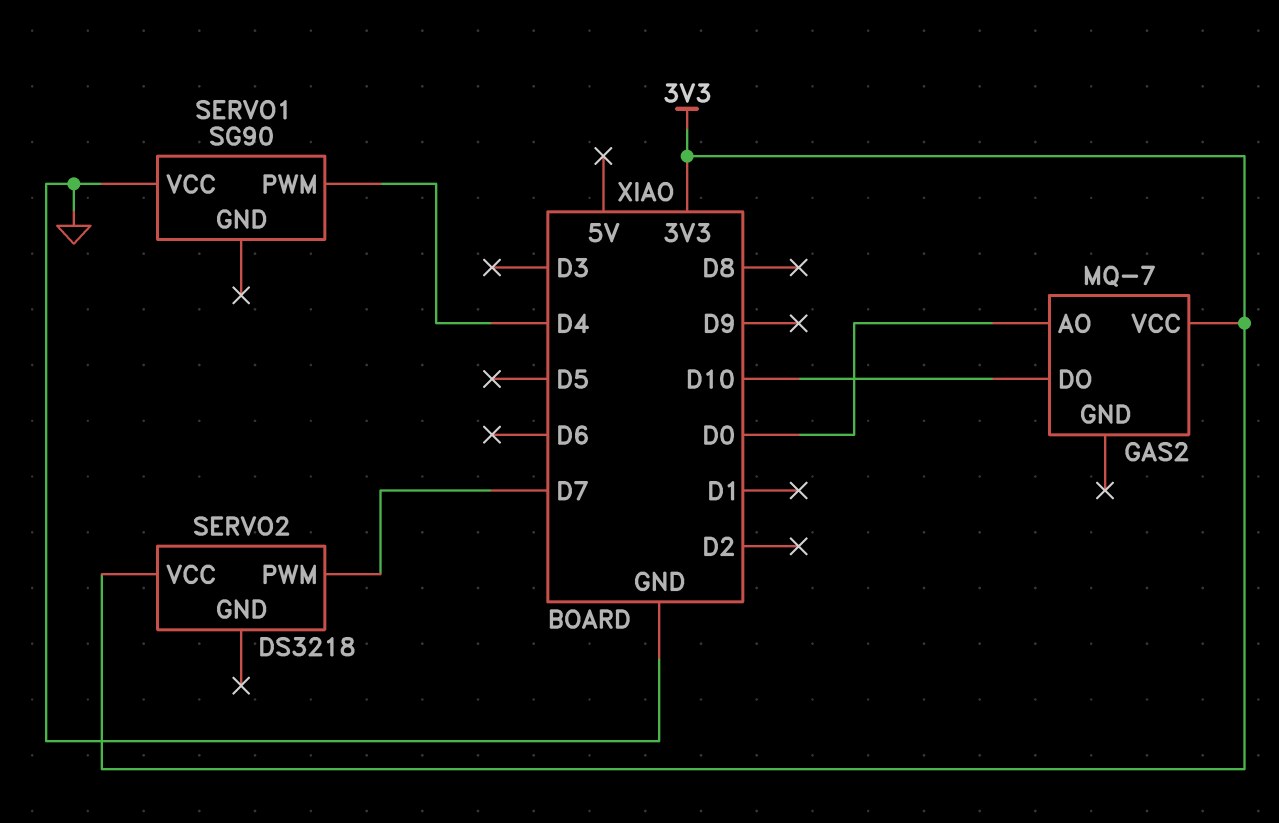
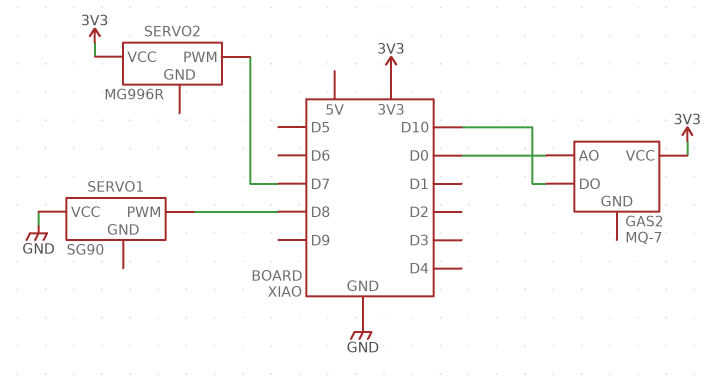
SERVO1 pin PWM: D4 -> D8
SERVO2: DS3218 -> MG996R

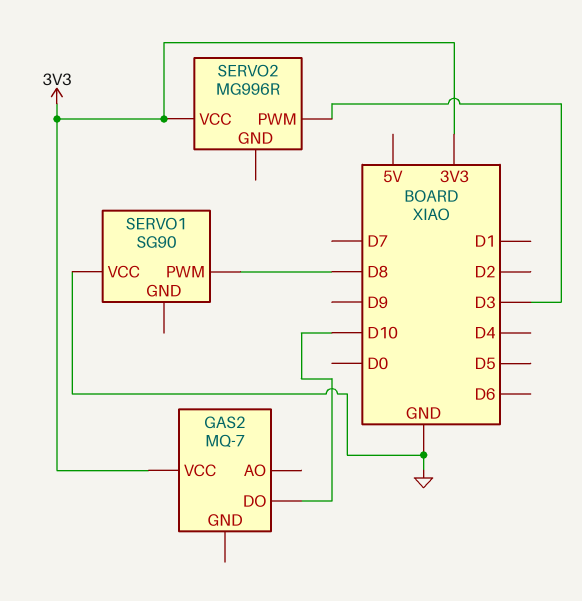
GAS2 pin AO: D0 -> none
SERVO2 pin PWM: D7 -> D3

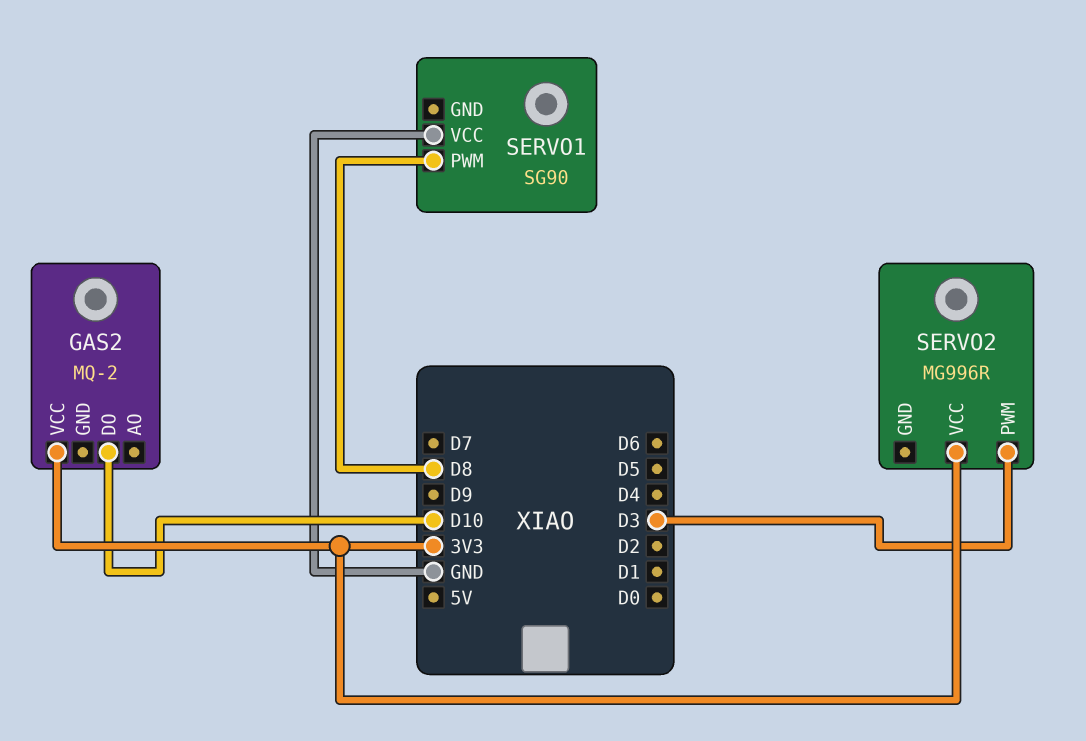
GAS2: MQ-7 -> MQ-2

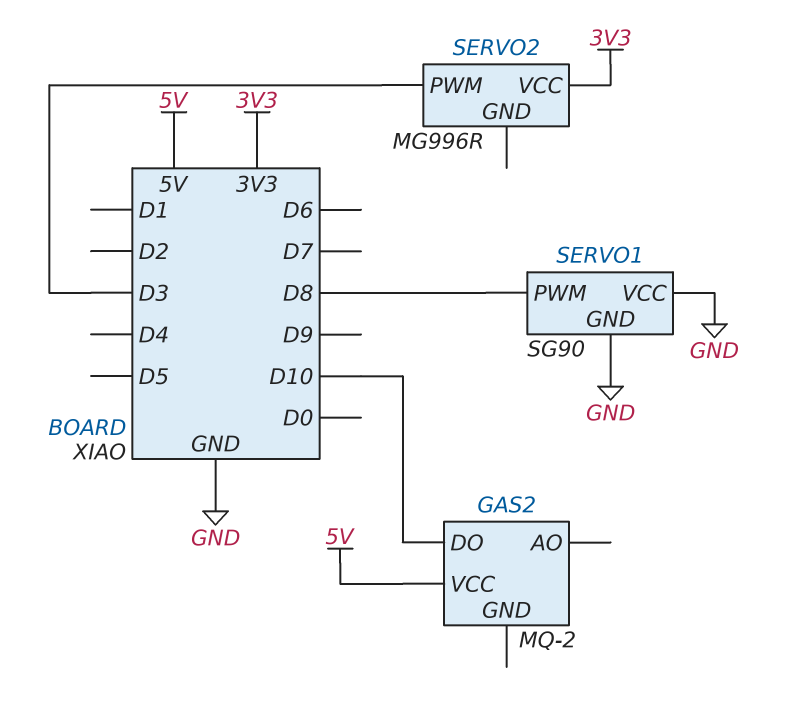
GAS2 pin VCC: 3V3 -> 5V
SERVO1 pin GND: none -> GND

